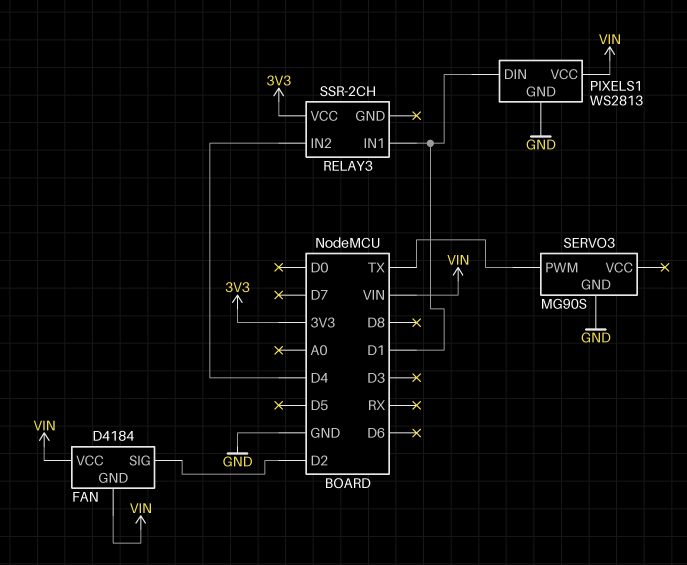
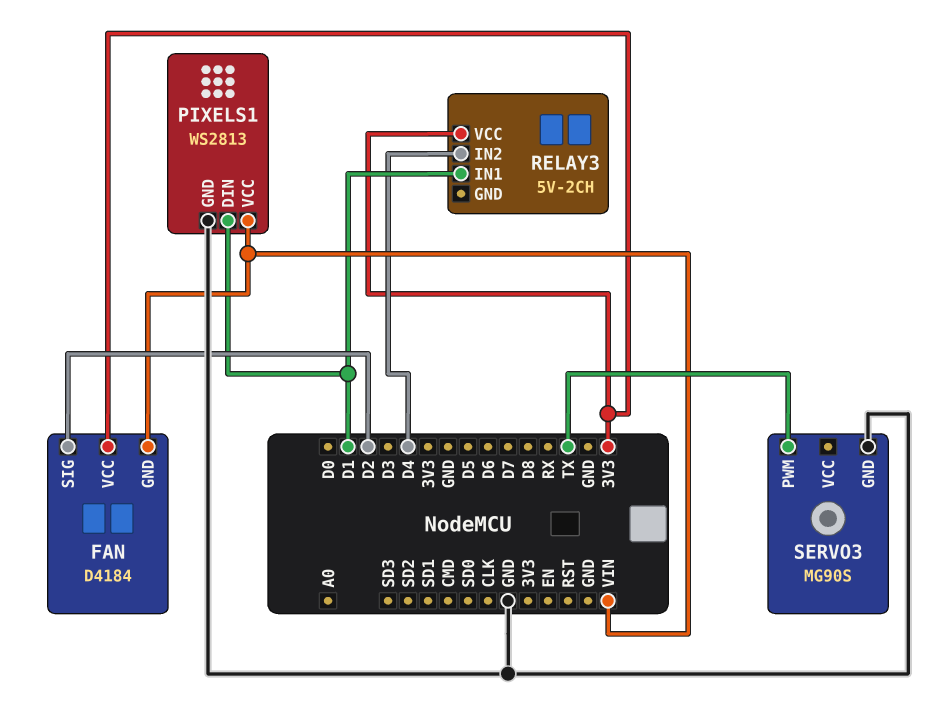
FAN pin VCC: VIN -> 3V3
RELAY3: SSR-2CH -> 5V-2CH

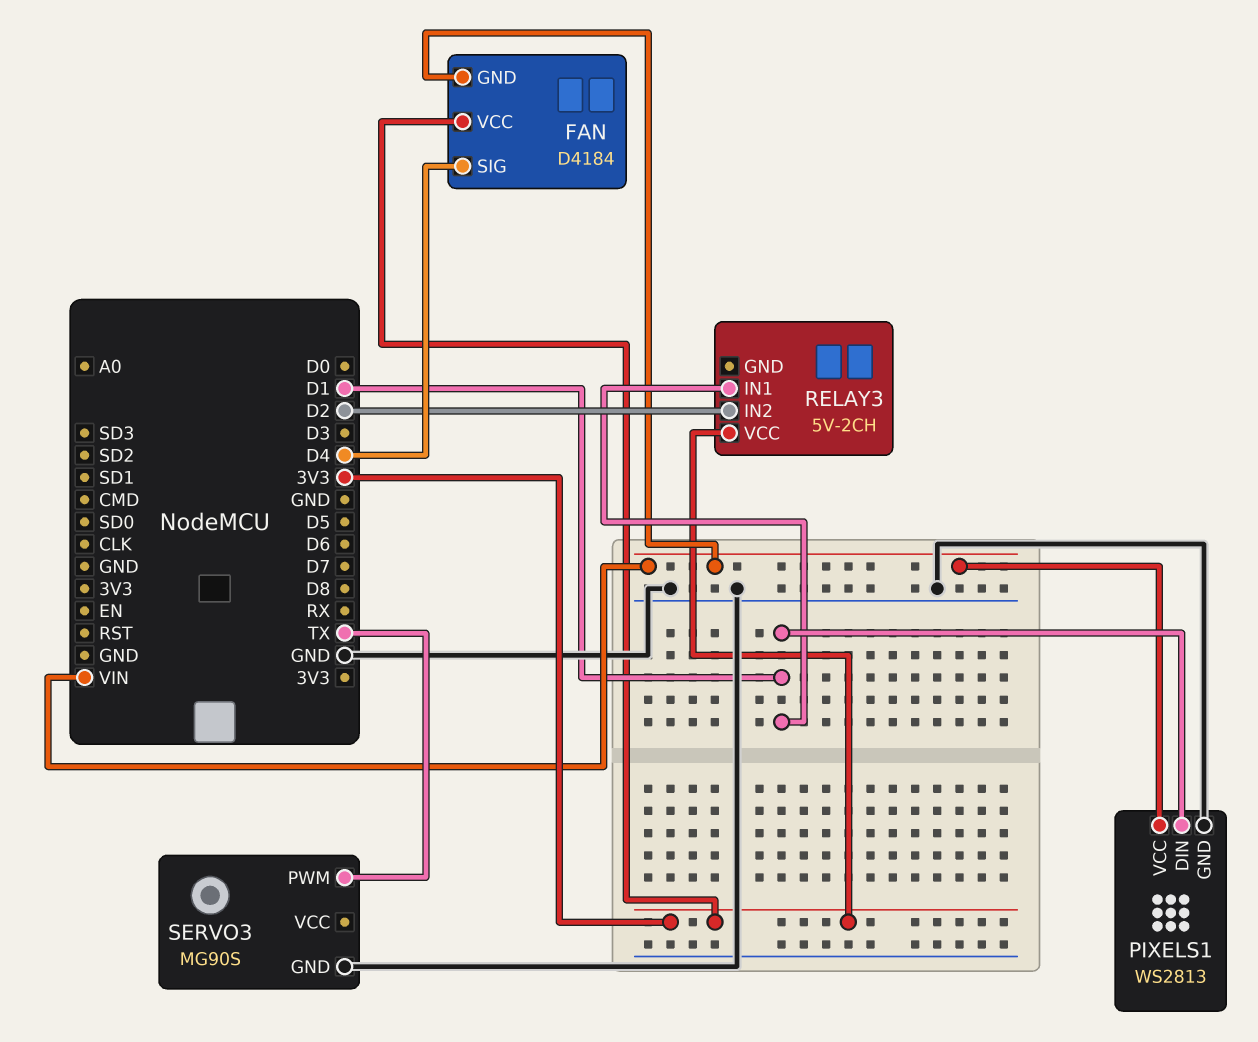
FAN pin SIG: D2 -> D4
RELAY3 pin IN2: D4 -> D2

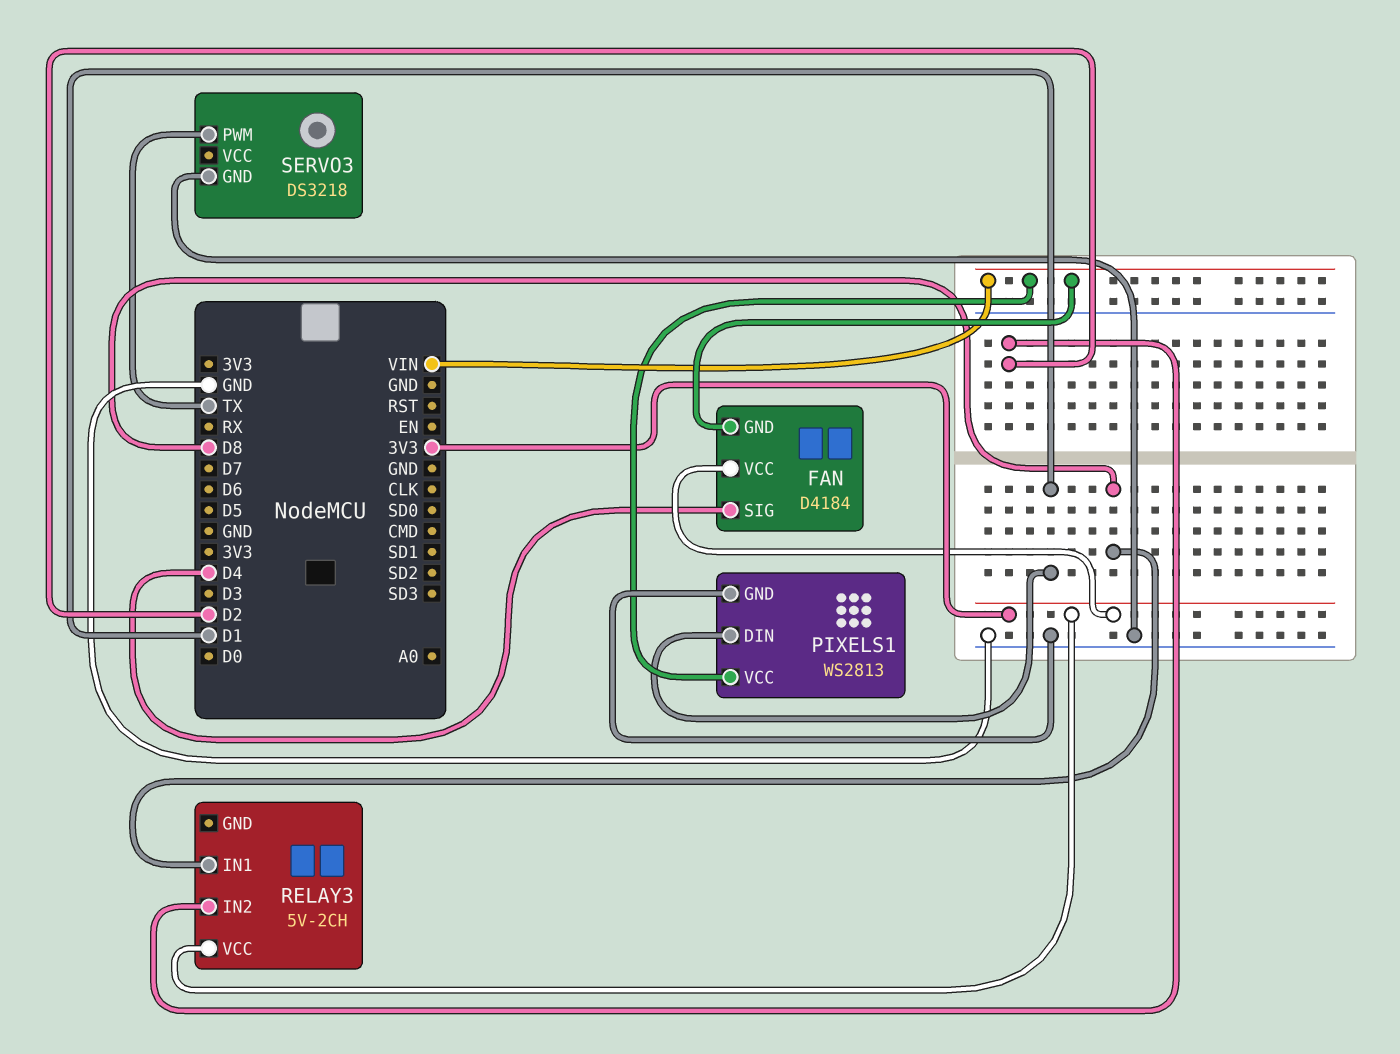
RELAY3 pin IN1: D1 -> D8
SERVO3: MG90S -> DS3218

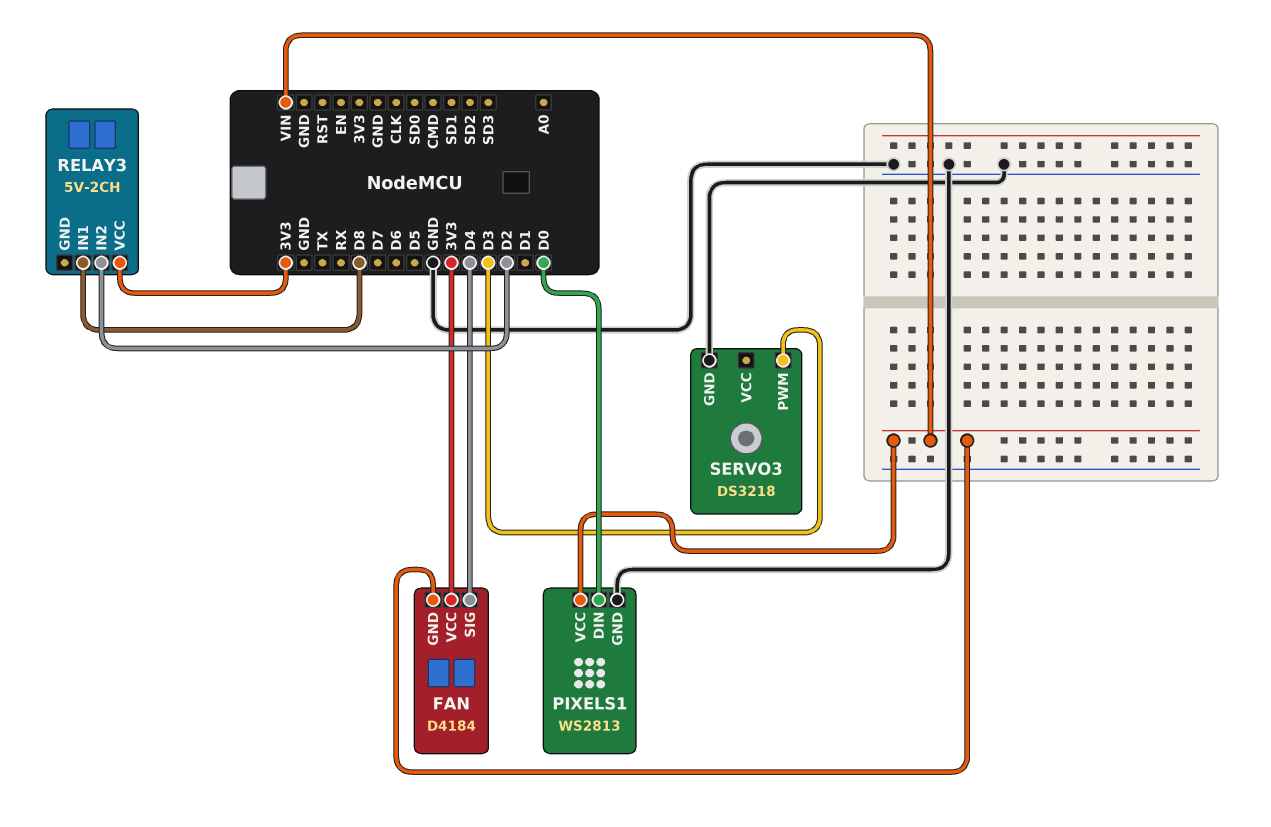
PIXELS1 pin DIN: D1 -> D0
SERVO3 pin PWM: TX -> D3

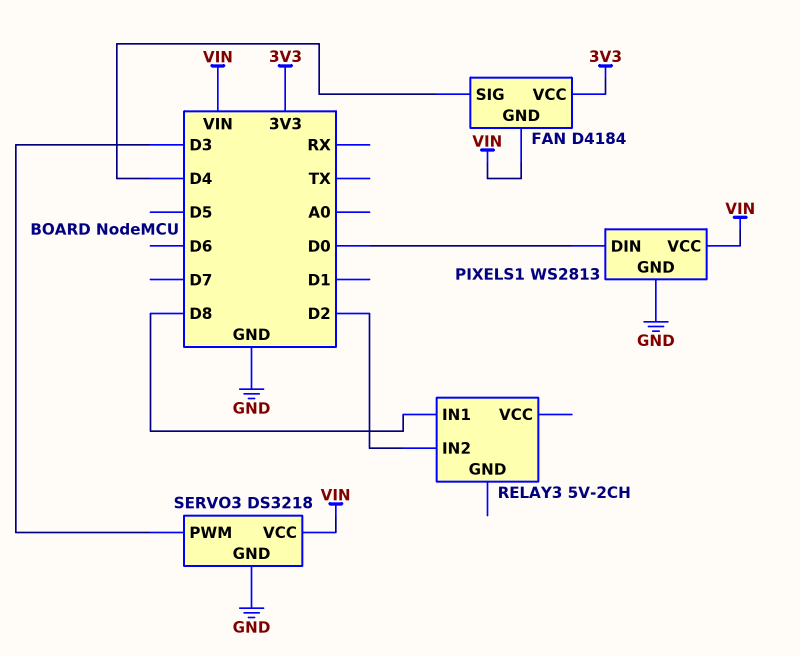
RELAY3 pin VCC: 3V3 -> none
SERVO3 pin VCC: none -> VIN

